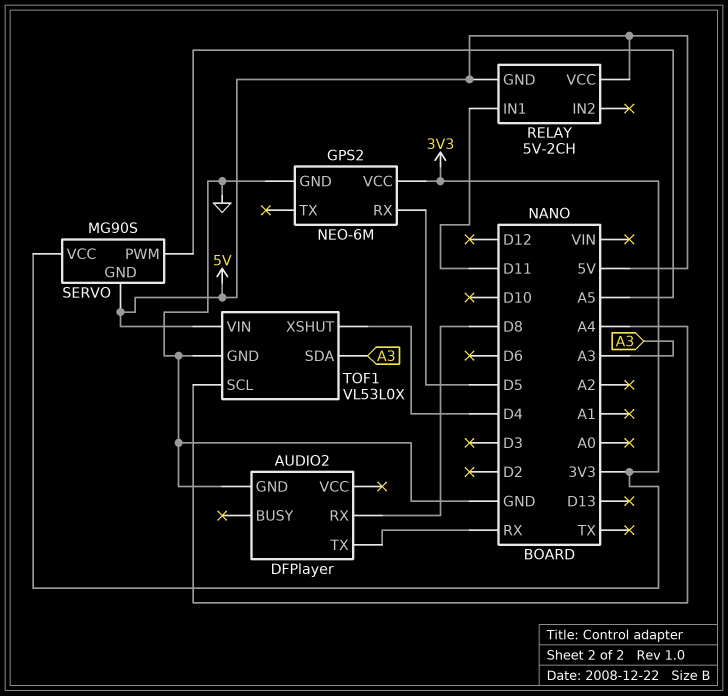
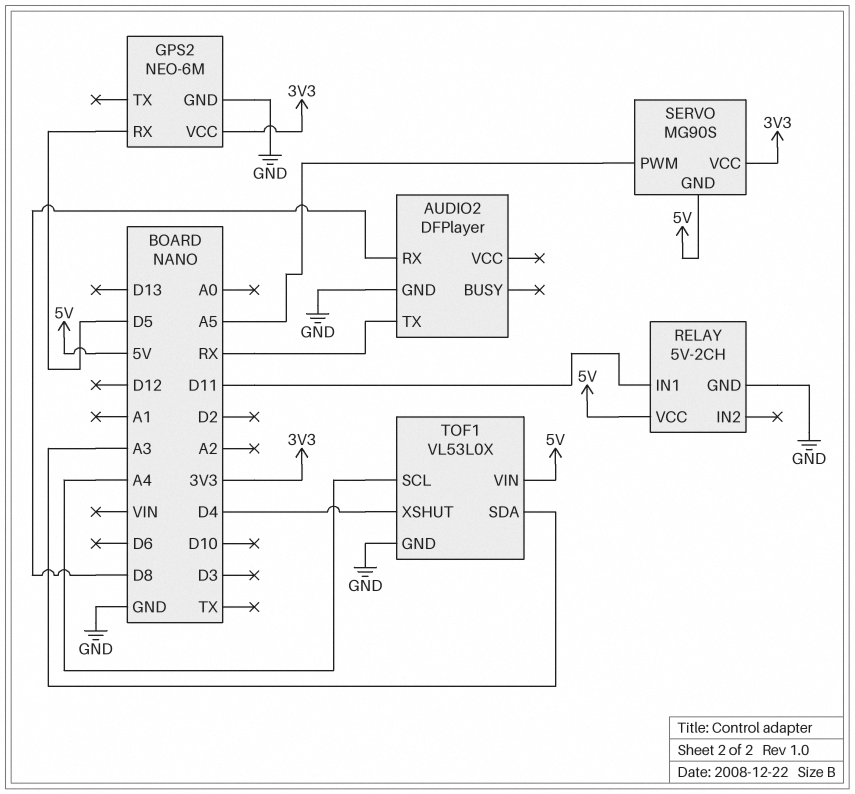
RELAY pin GND: 5V -> GND

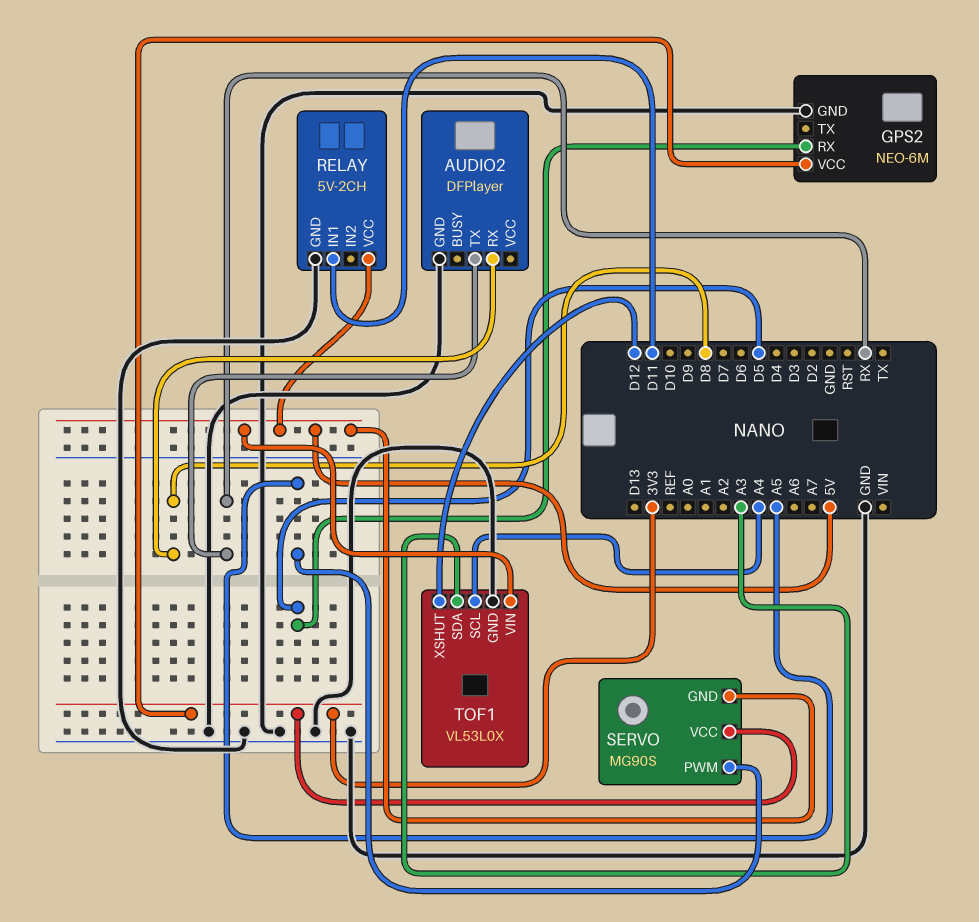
TOF1 pin XSHUT: D4 -> D12

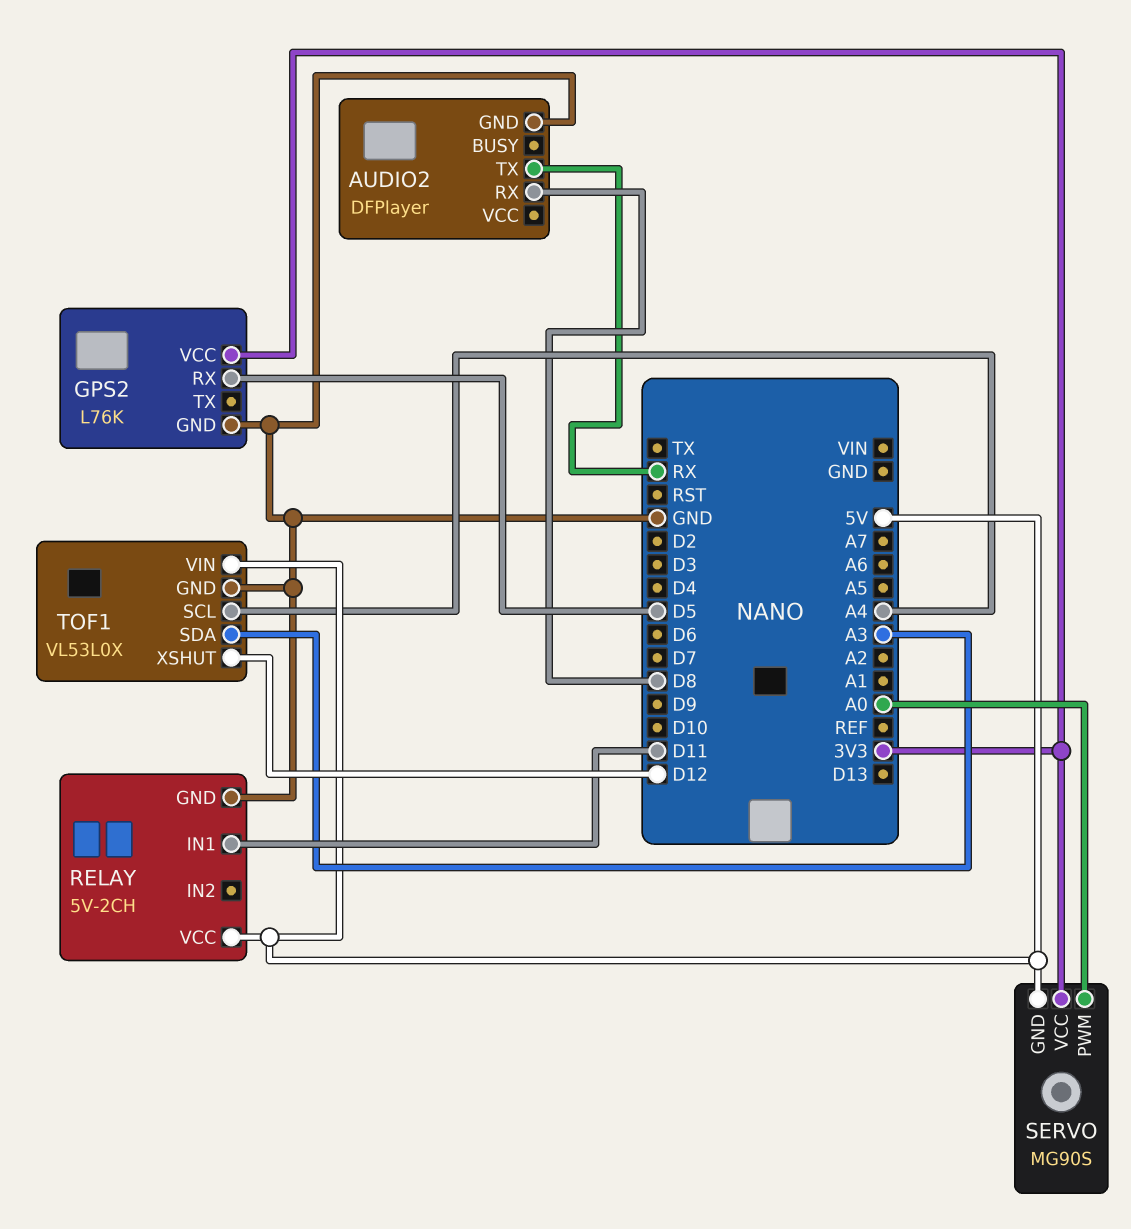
GPS2: NEO-6M -> L76K
SERVO pin PWM: A5 -> A0

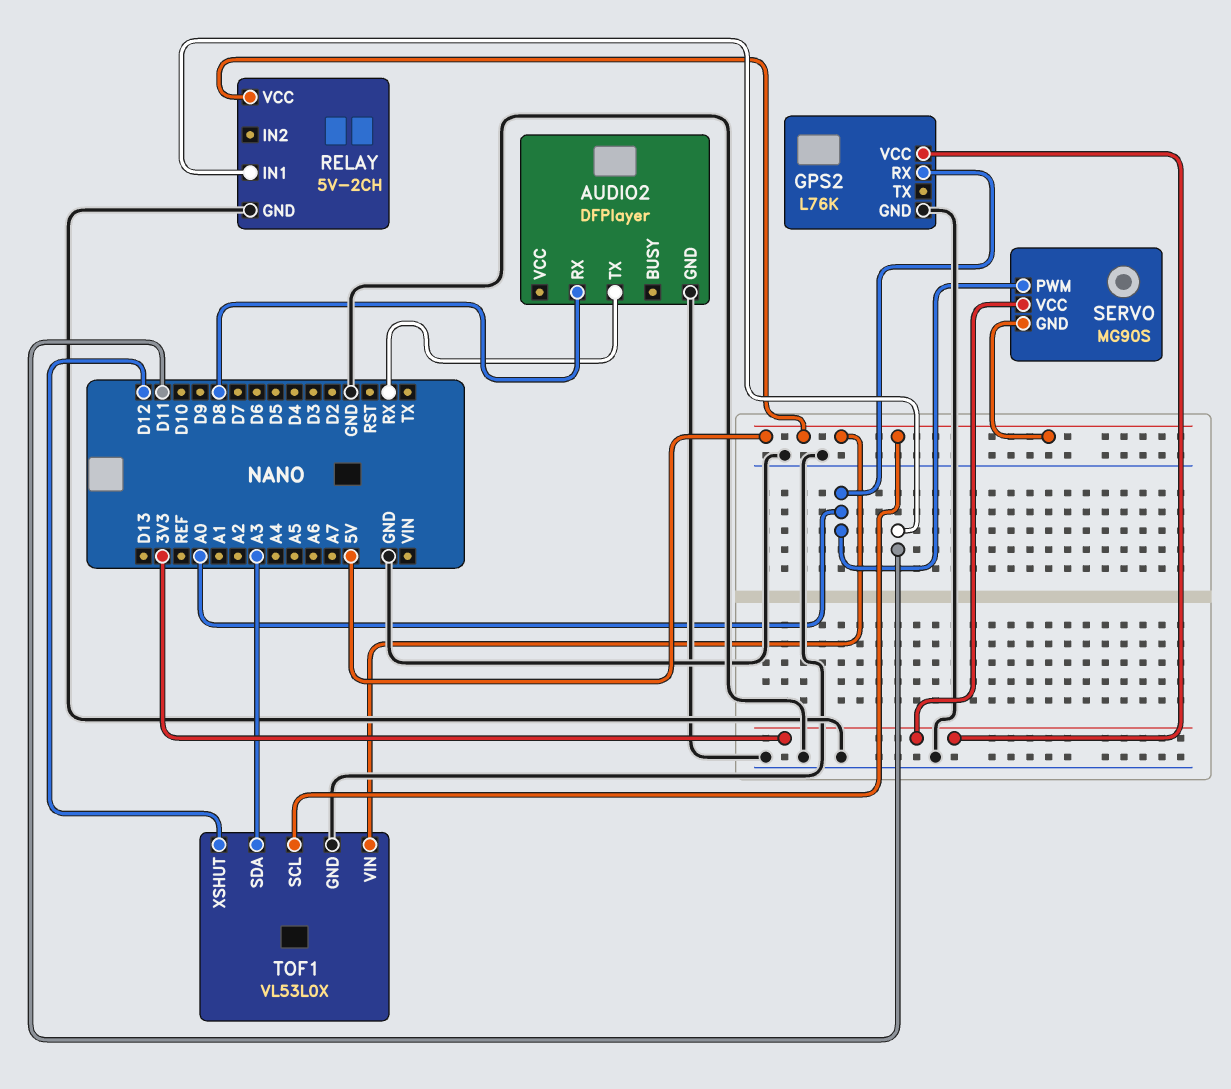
GPS2 pin RX: D5 -> A0
TOF1 pin SCL: A4 -> 5V

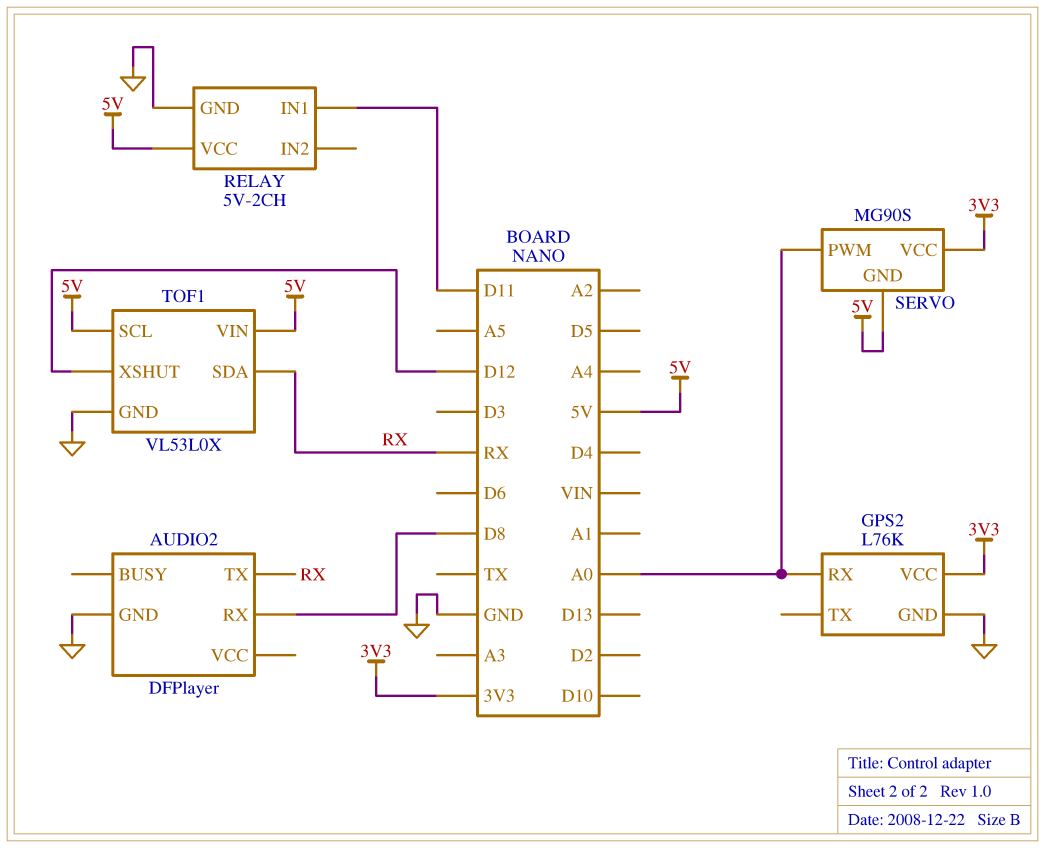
TOF1 pin SDA: A3 -> RX

